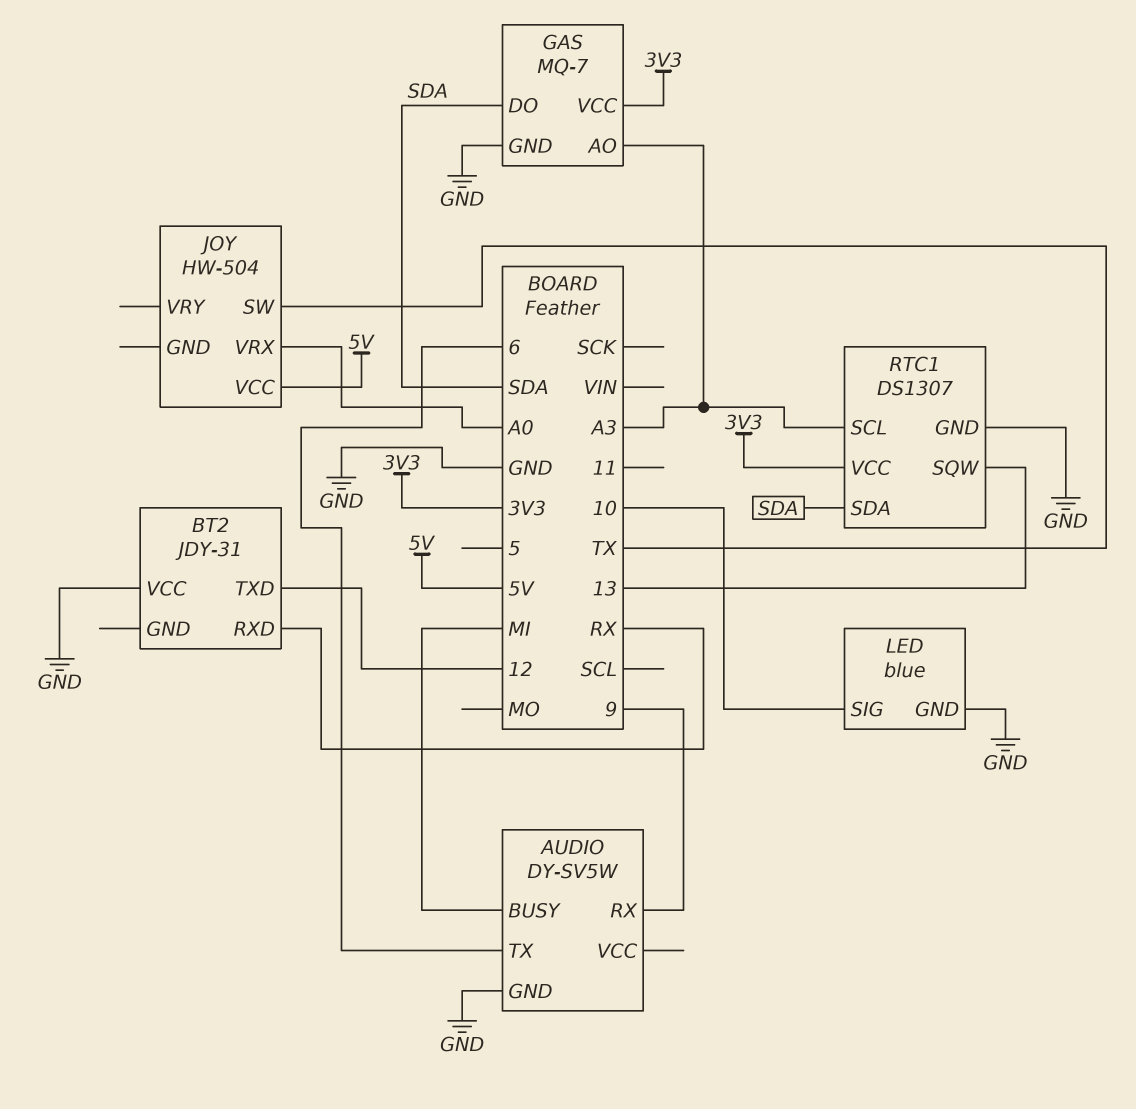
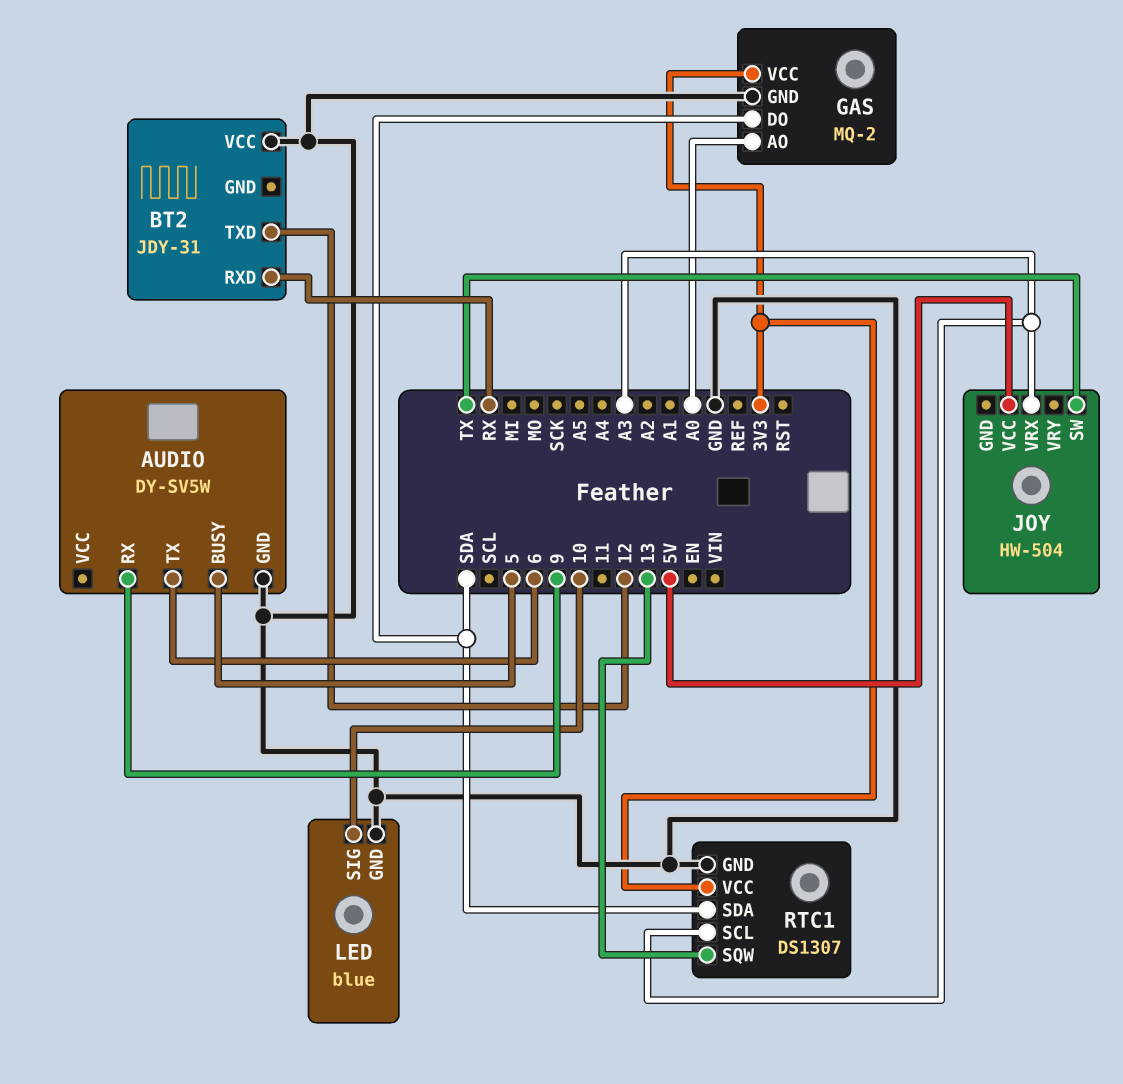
AUDIO pin BUSY: MI -> 5
GAS: MQ-7 -> MQ-2
GAS pin AO: A3 -> A0
JOY pin VRX: A0 -> A3

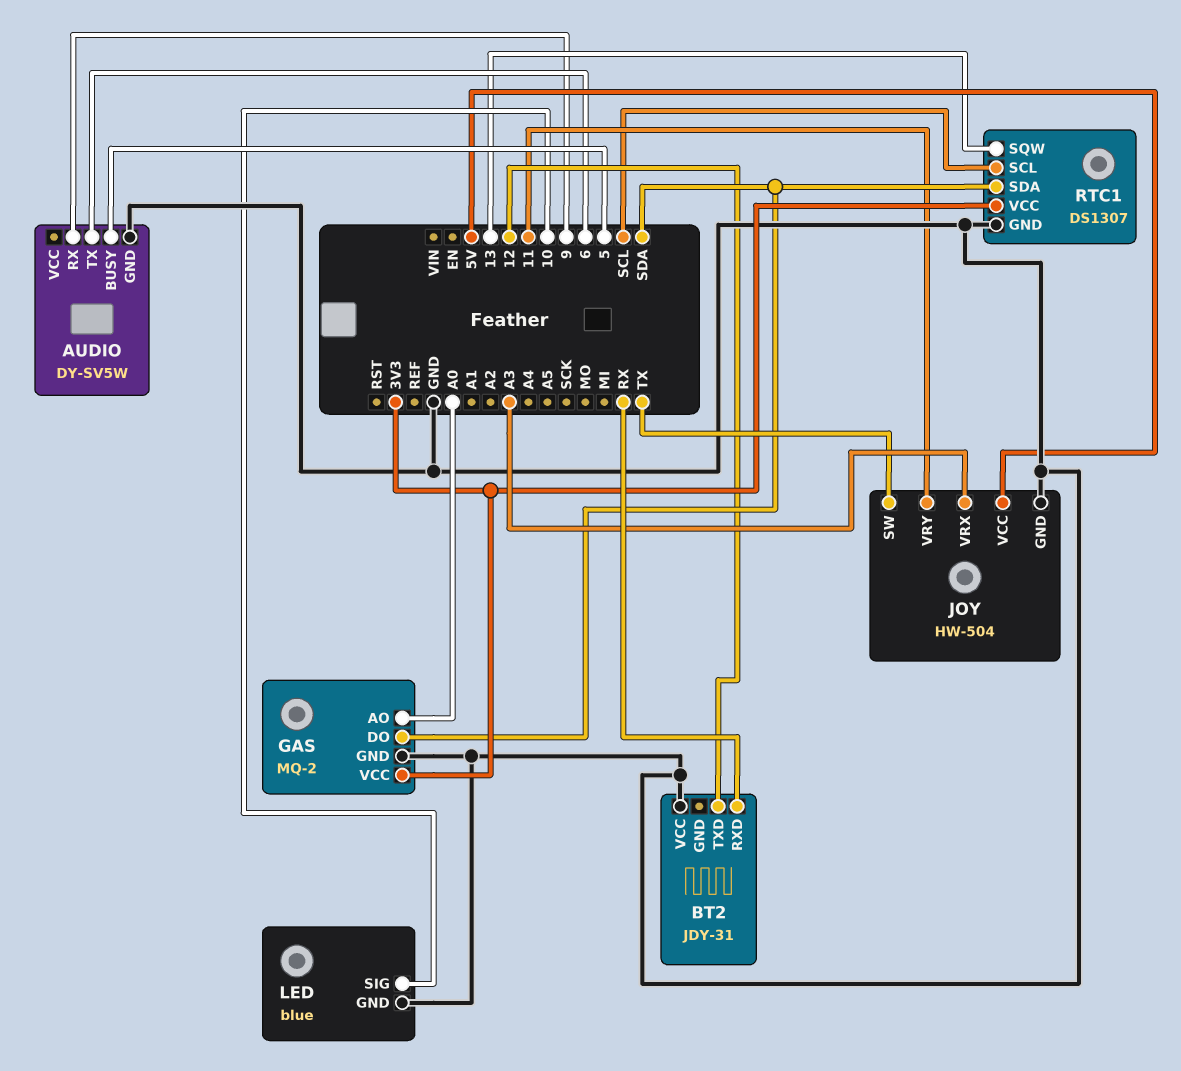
JOY pin GND: none -> GND
JOY pin VRY: none -> 11
RTC1 pin SCL: A3 -> SCL

